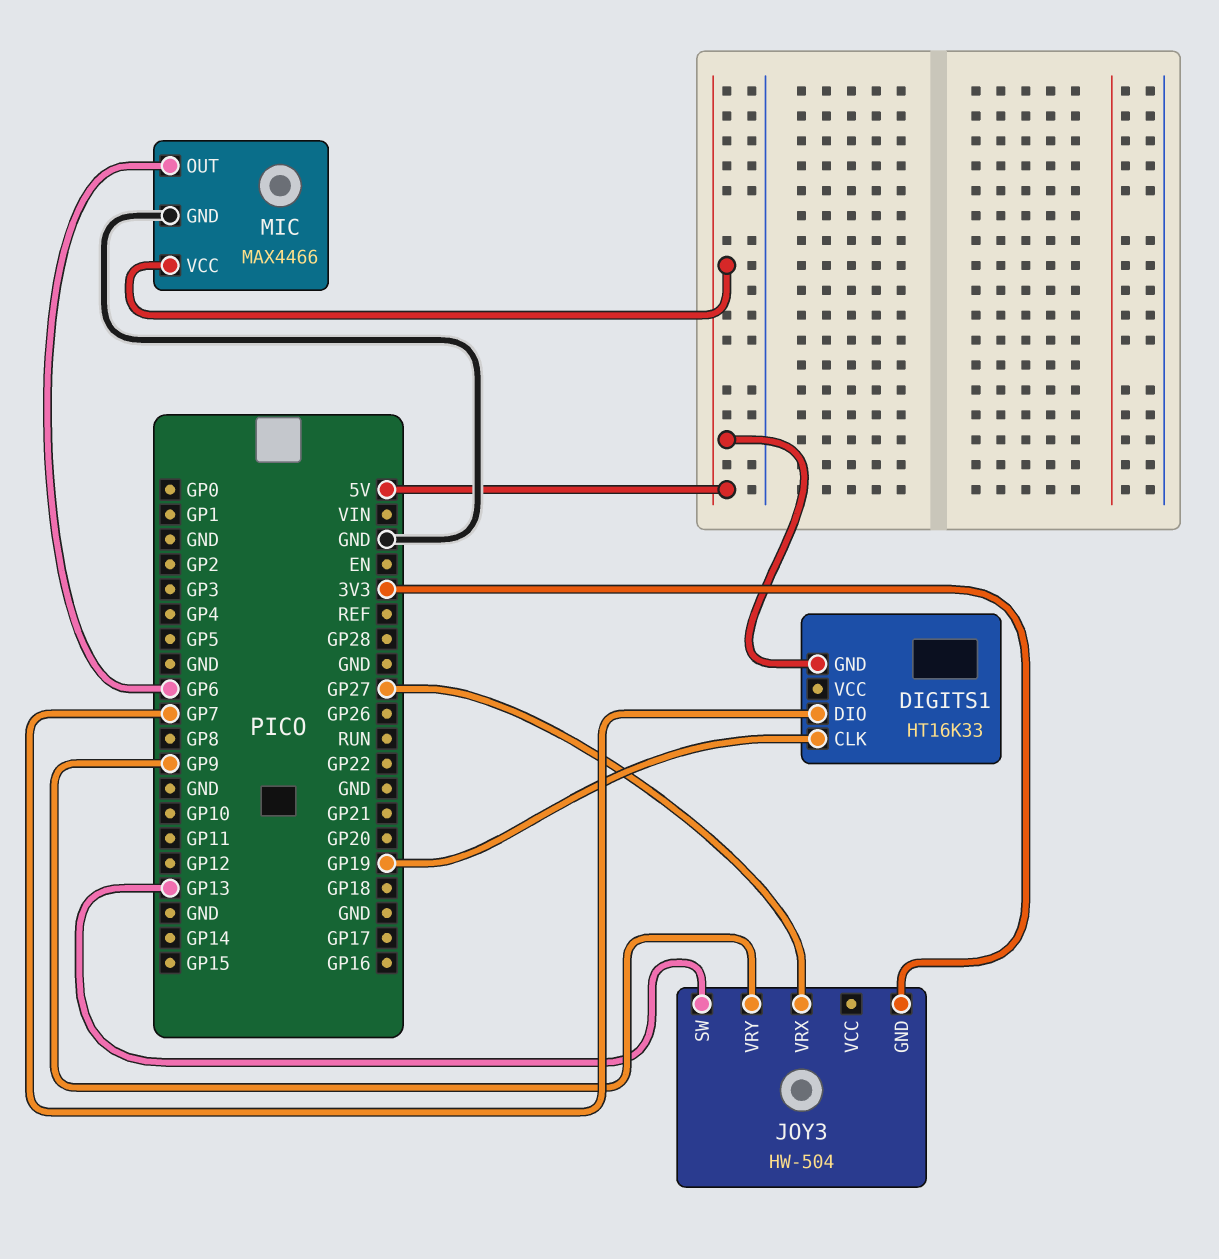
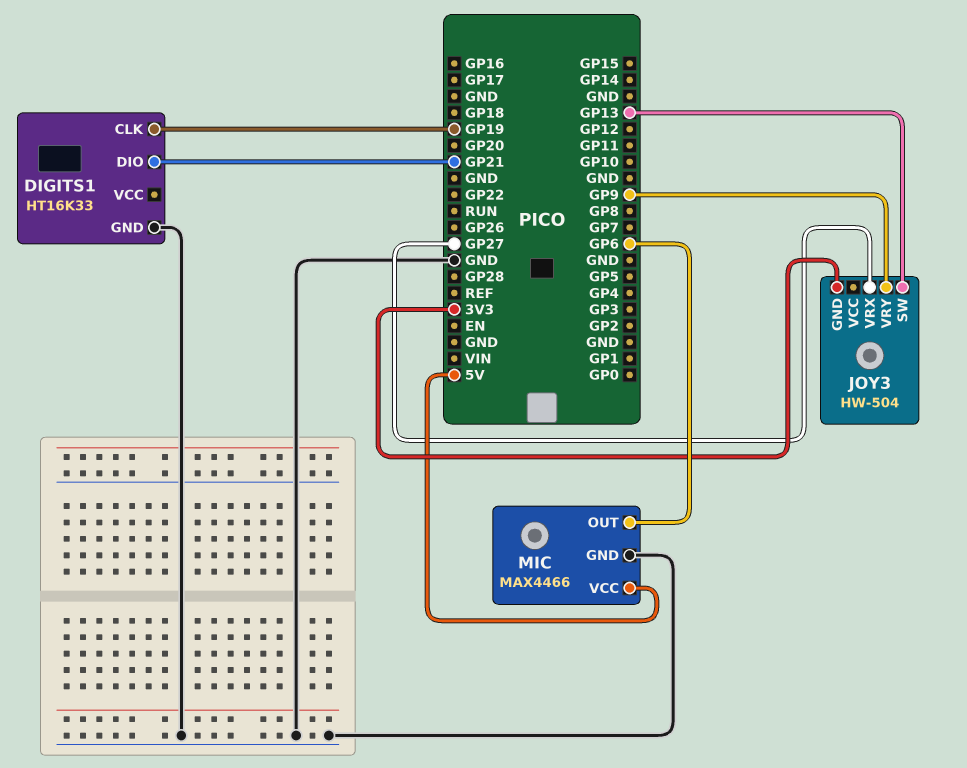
DIGITS1 pin DIO: GP7 -> GP21
DIGITS1 pin GND: 5V -> GND

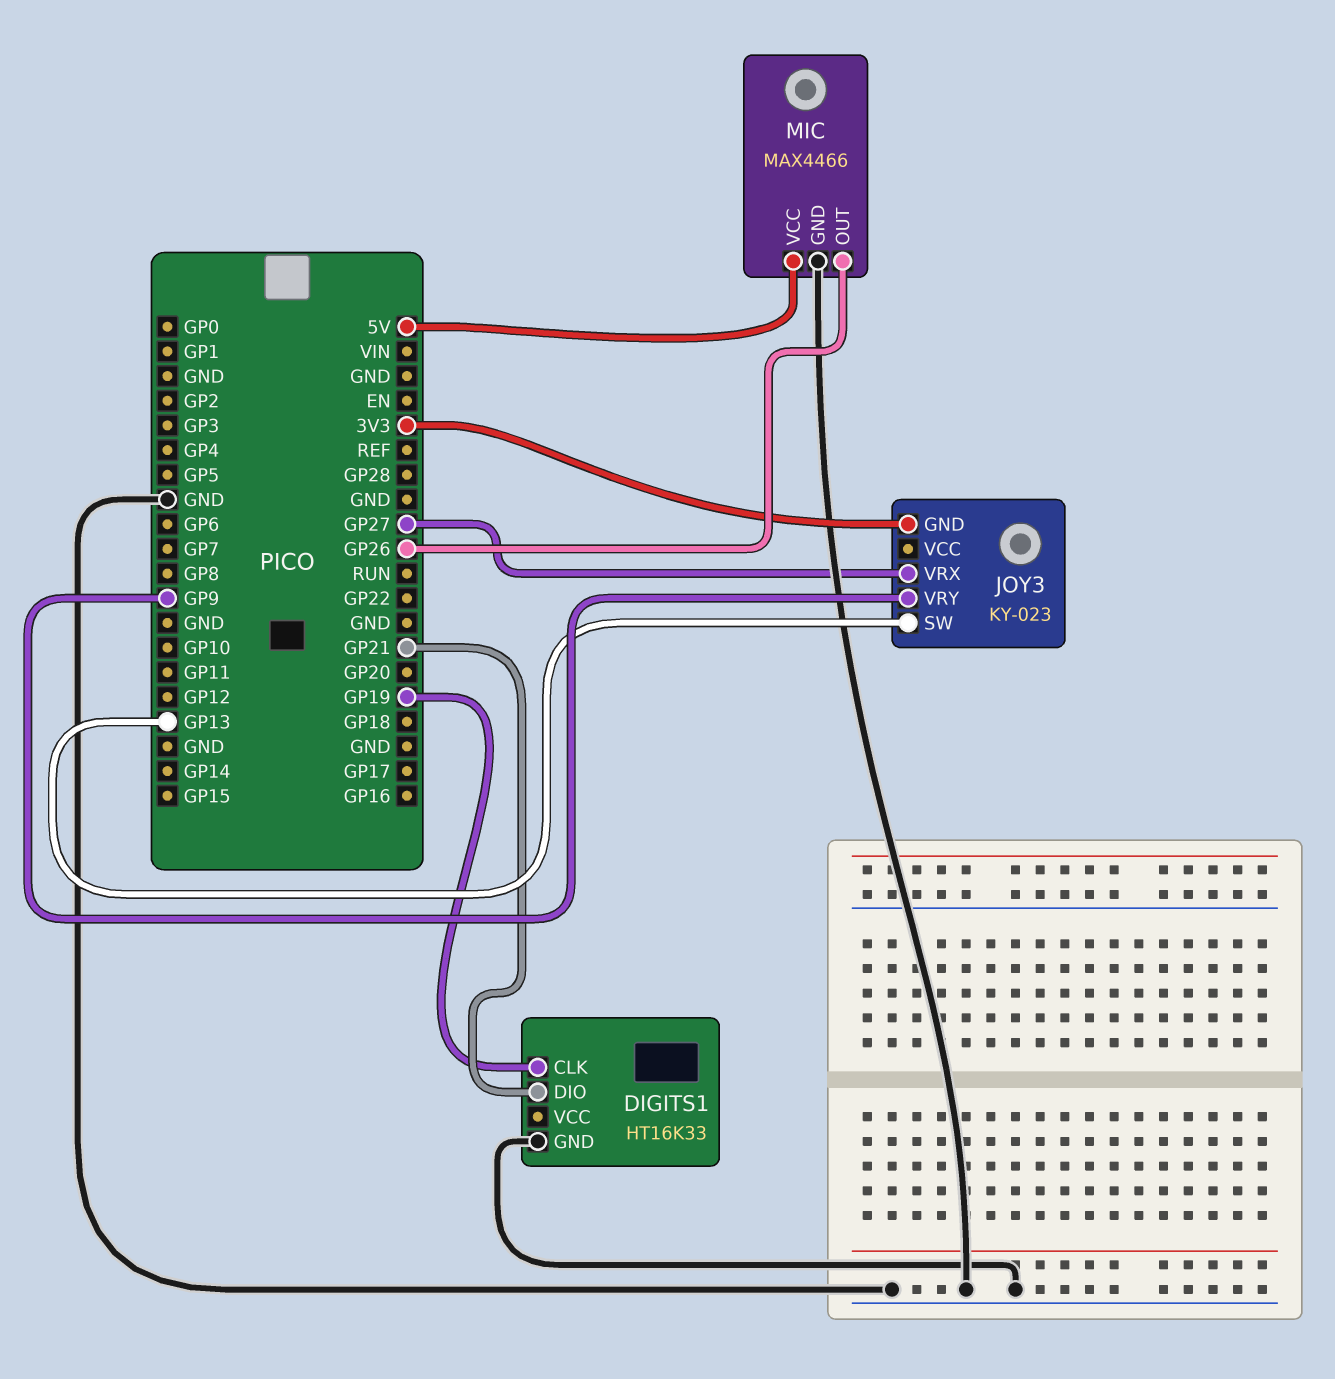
JOY3: HW-504 -> KY-023
MIC pin OUT: GP6 -> GP26

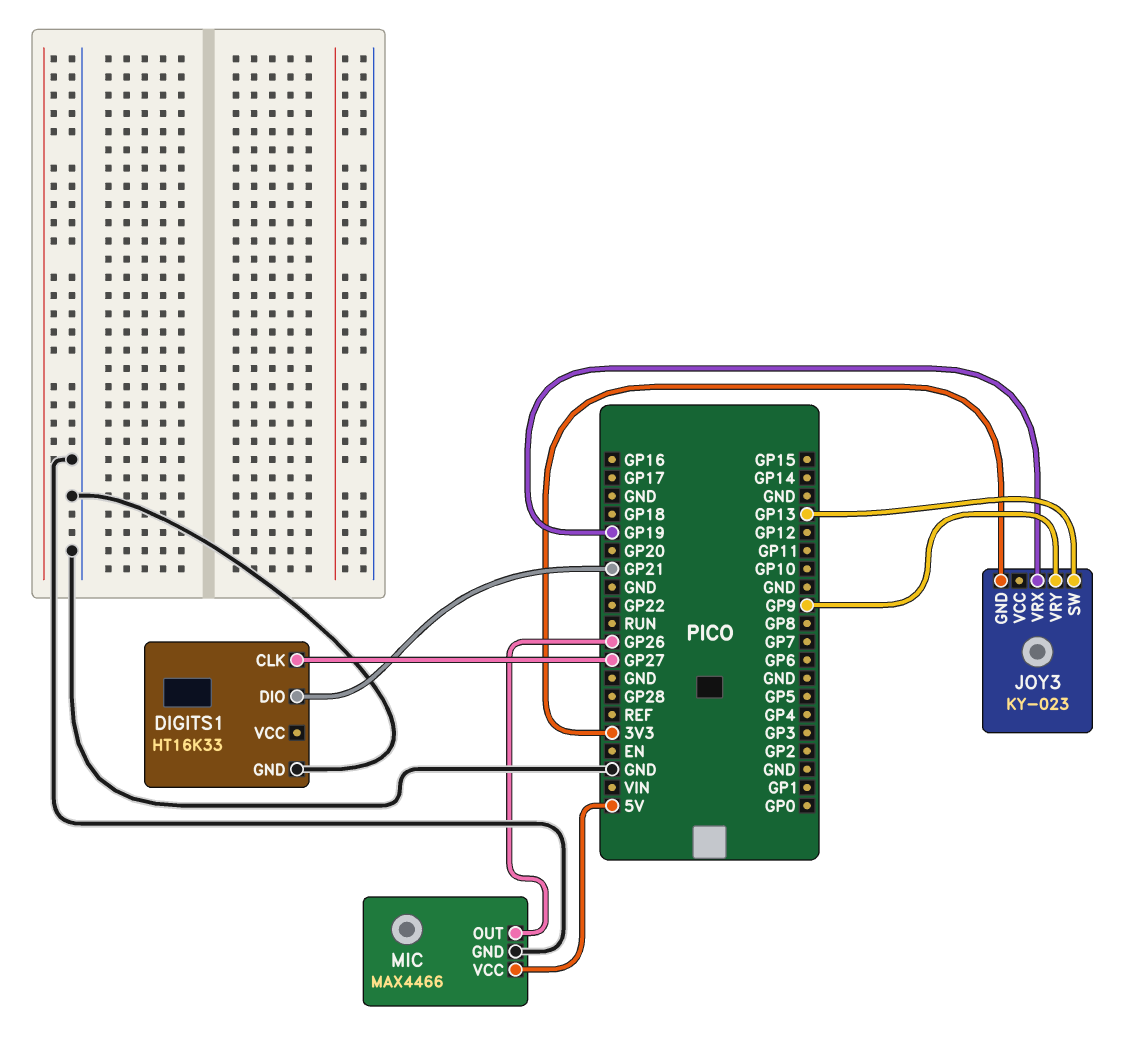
DIGITS1 pin CLK: GP19 -> GP27
JOY3 pin VRX: GP27 -> GP19

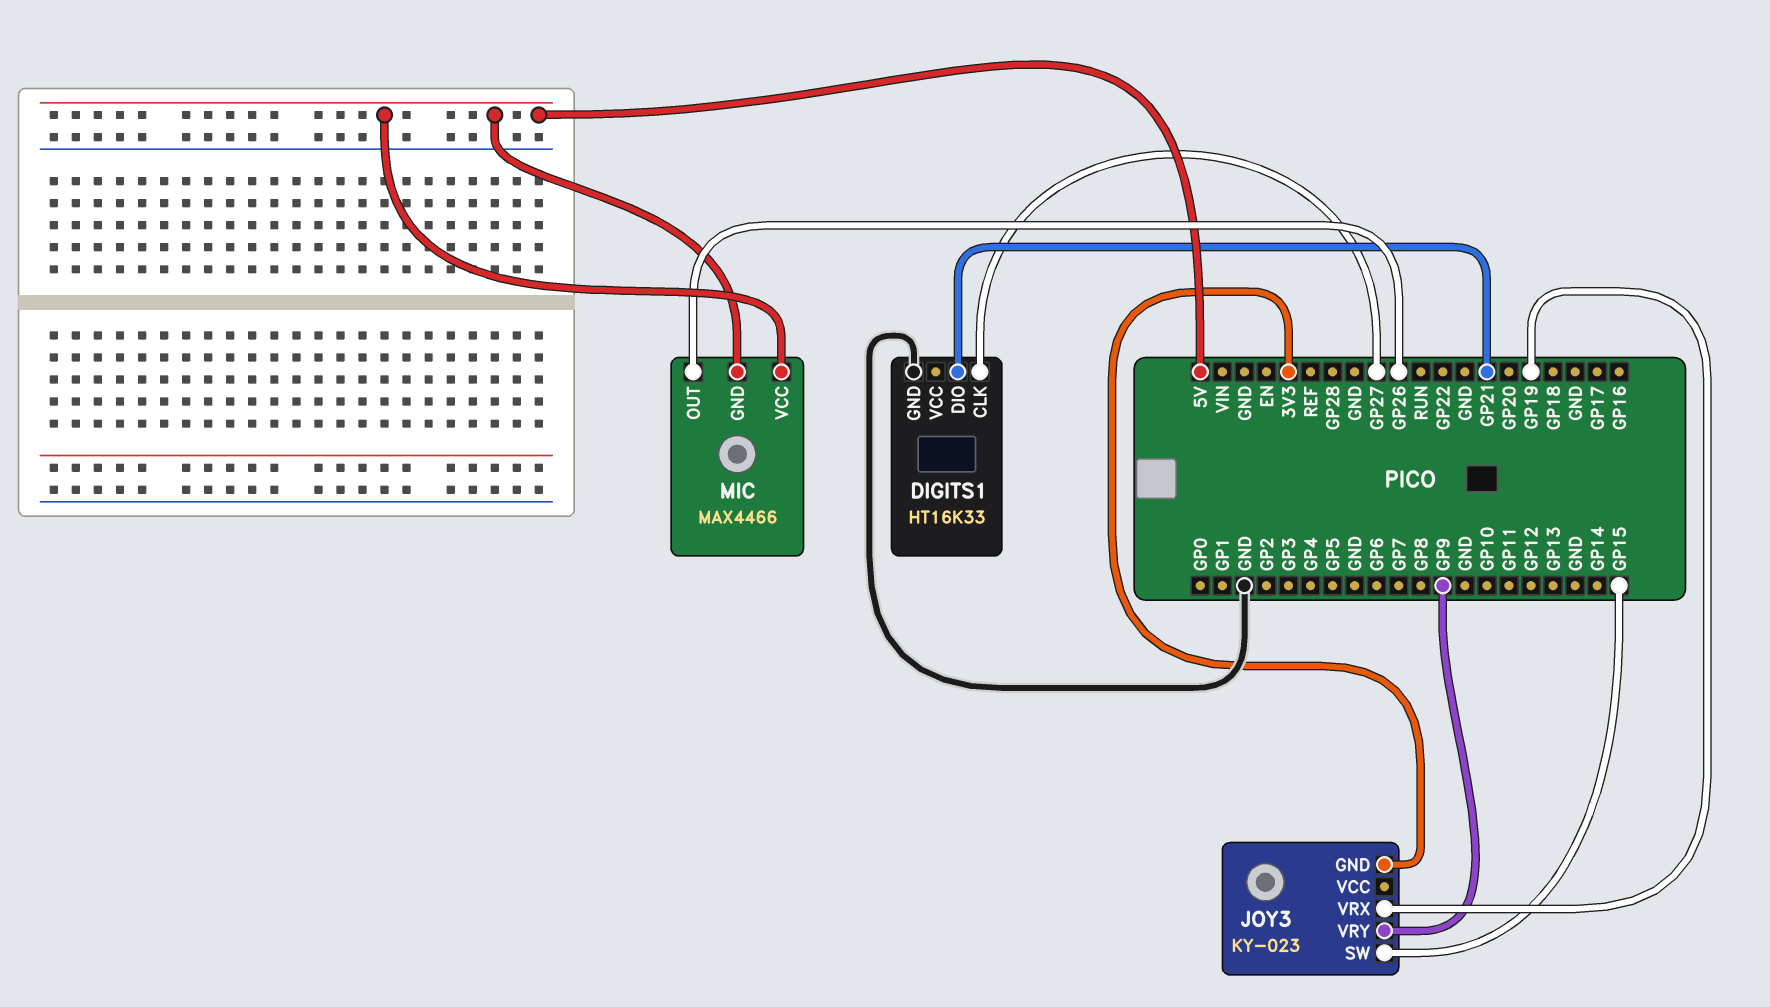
JOY3 pin SW: GP13 -> GP15
MIC pin GND: GND -> 5V

